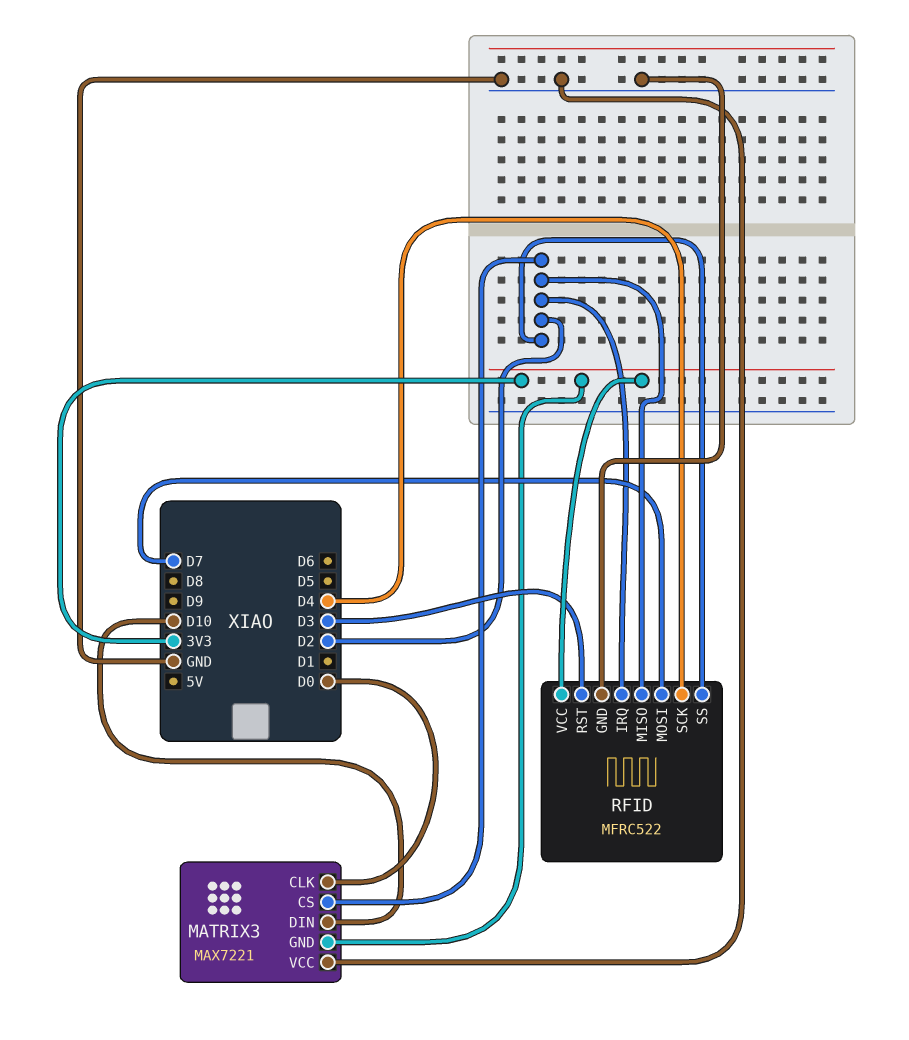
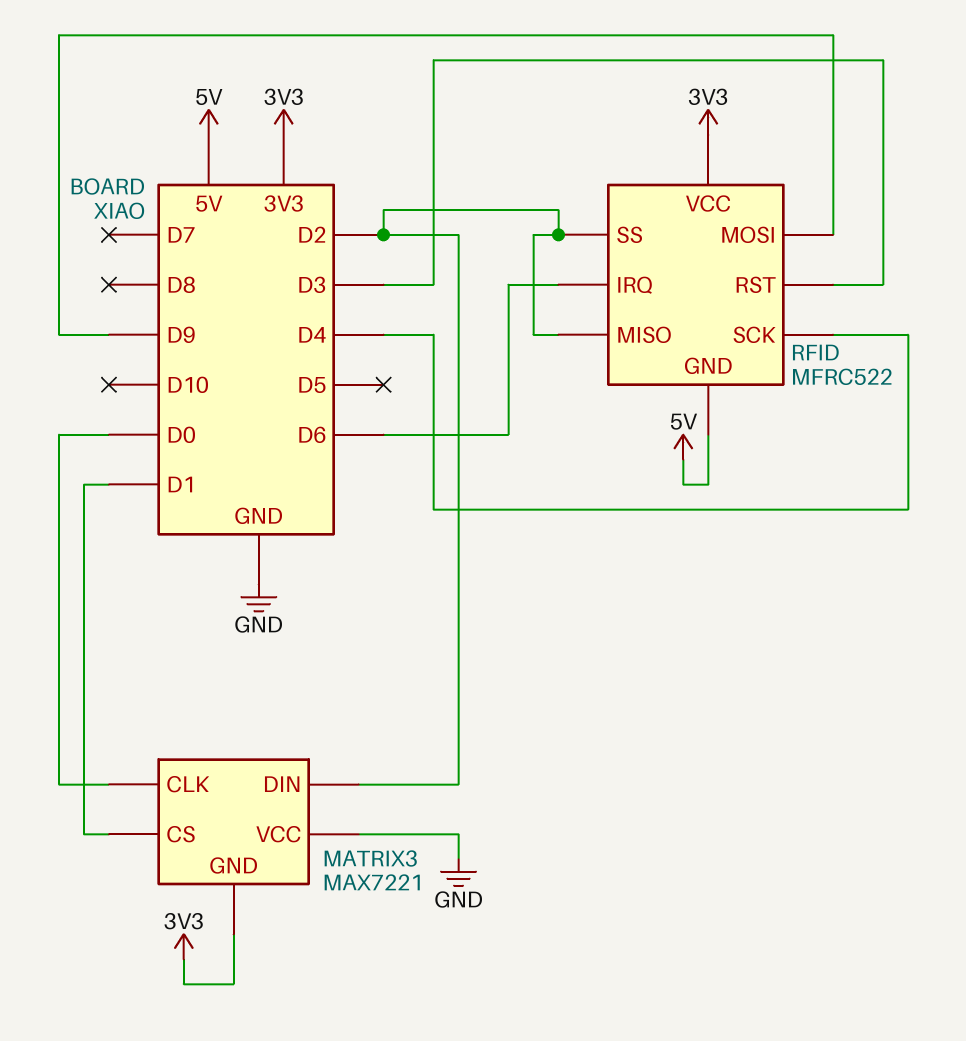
MATRIX3 pin CS: D2 -> D1
MATRIX3 pin DIN: D10 -> D2
RFID pin GND: GND -> 5V
RFID pin IRQ: D2 -> D6
RFID pin MOSI: D7 -> D9

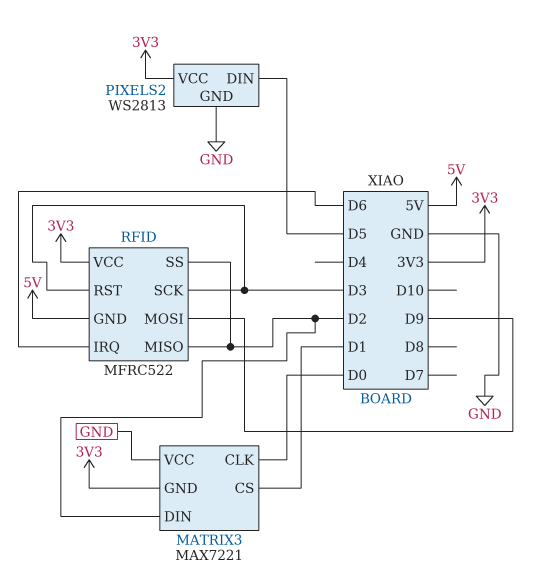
PIXELS2: none -> WS2813
PIXELS2 pin DIN: none -> D5
PIXELS2 pin GND: none -> GND
PIXELS2 pin VCC: none -> 3V3
RFID pin SCK: D4 -> D3

